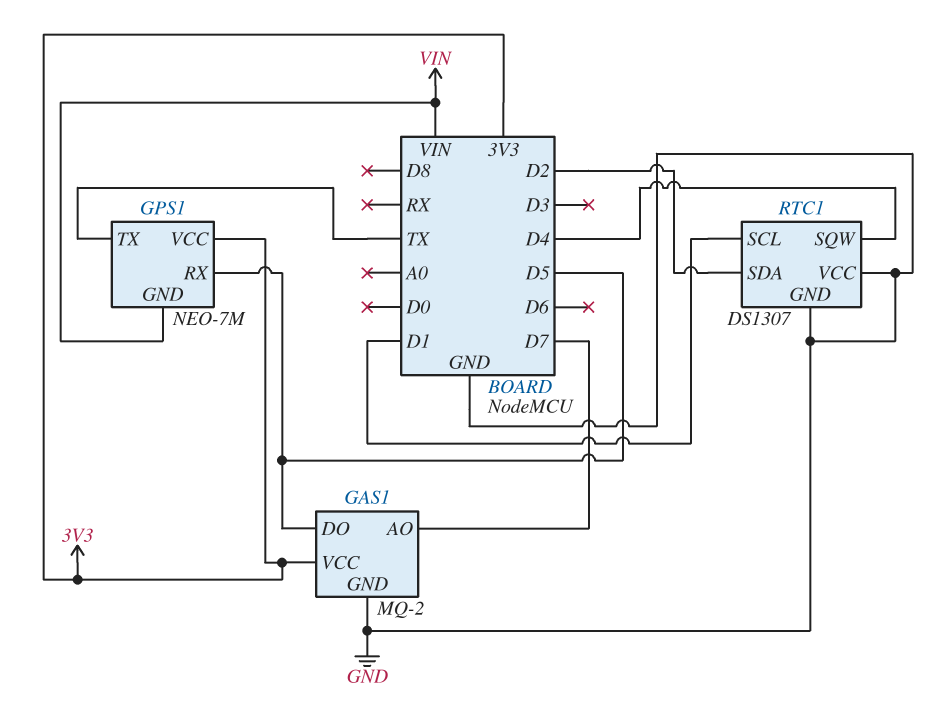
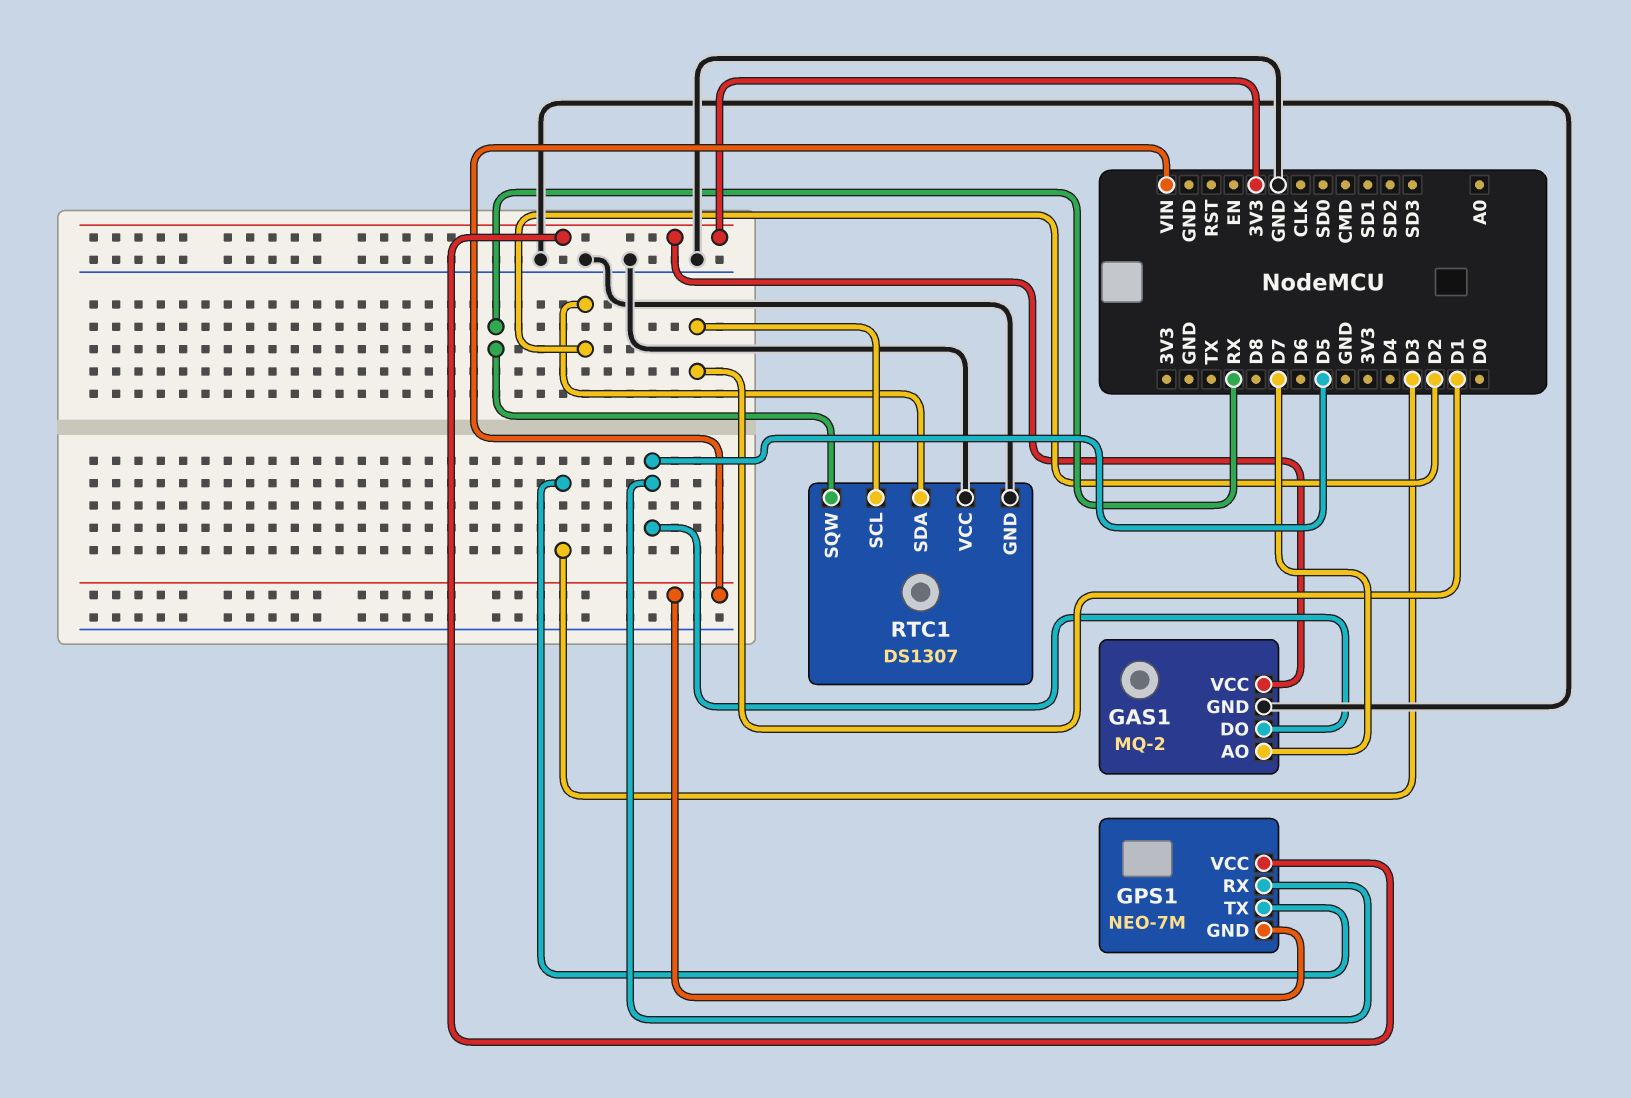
GPS1 pin TX: TX -> D3
RTC1 pin SQW: D4 -> RX

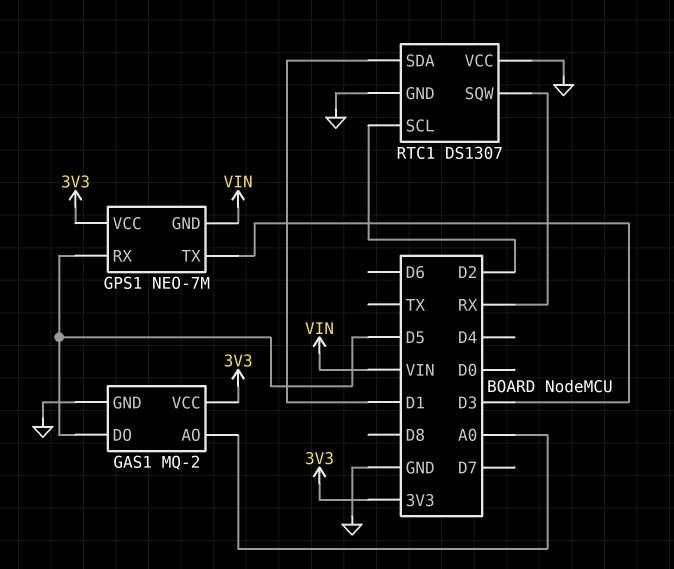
GAS1 pin AO: D7 -> A0
RTC1 pin SCL: D1 -> D2
RTC1 pin SDA: D2 -> D1

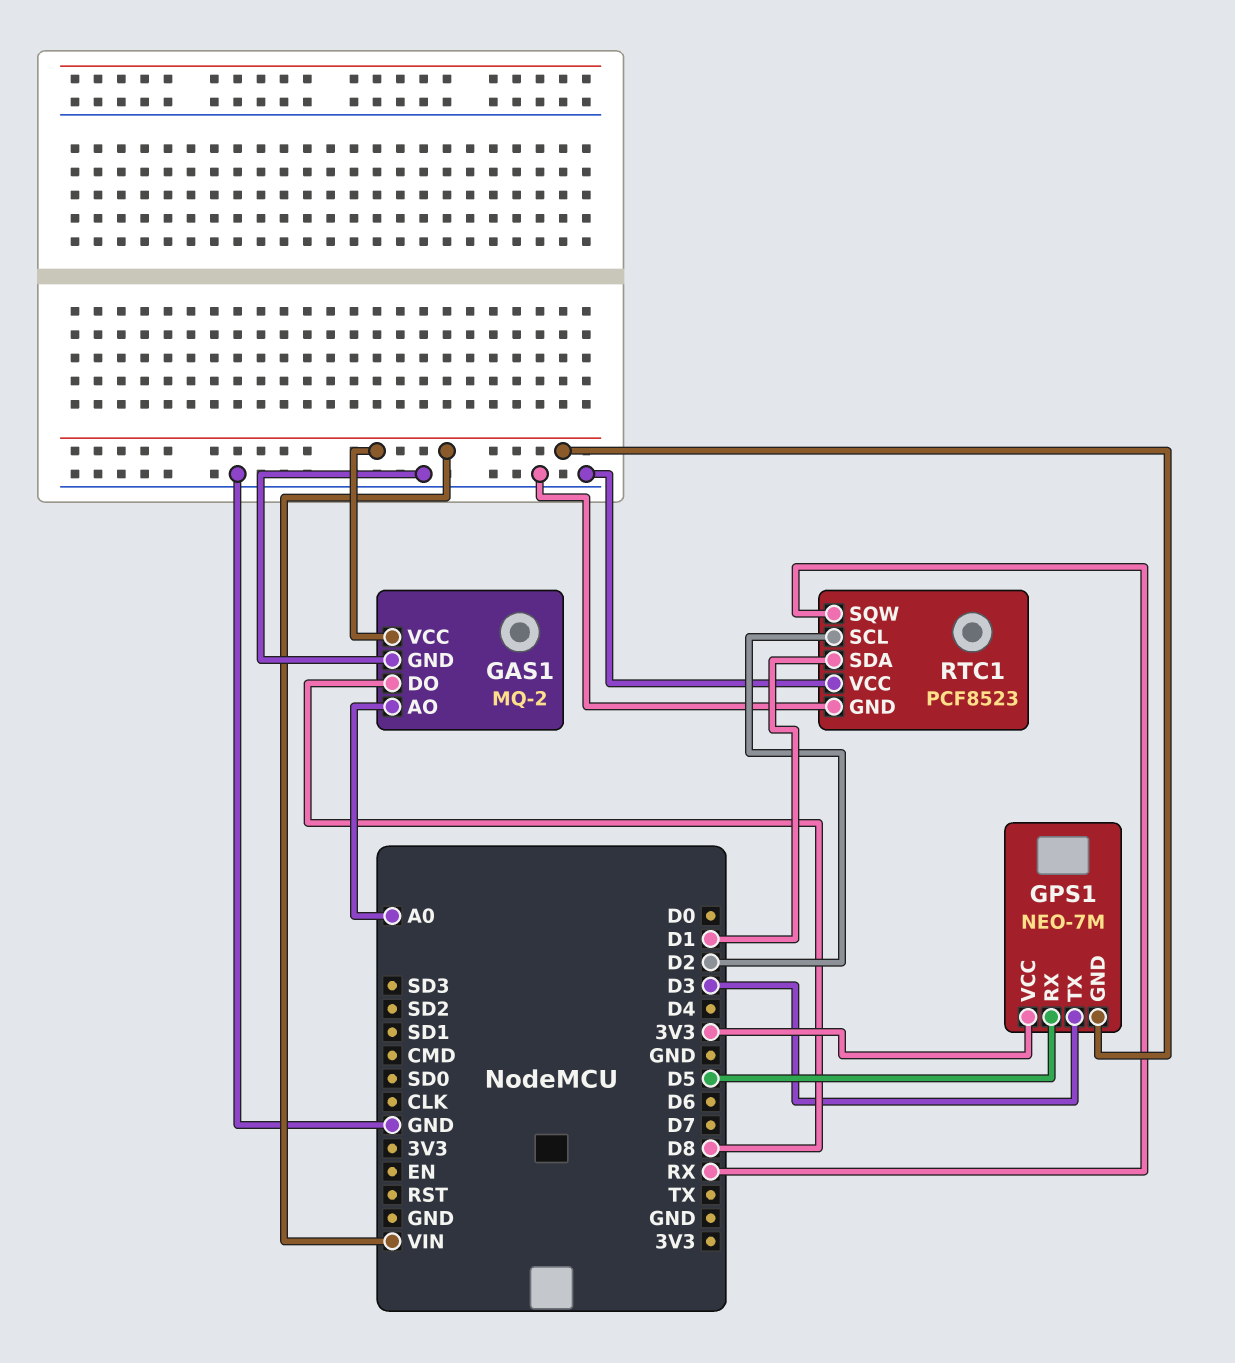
GAS1 pin DO: D5 -> D8
GAS1 pin VCC: 3V3 -> VIN
RTC1: DS1307 -> PCF8523

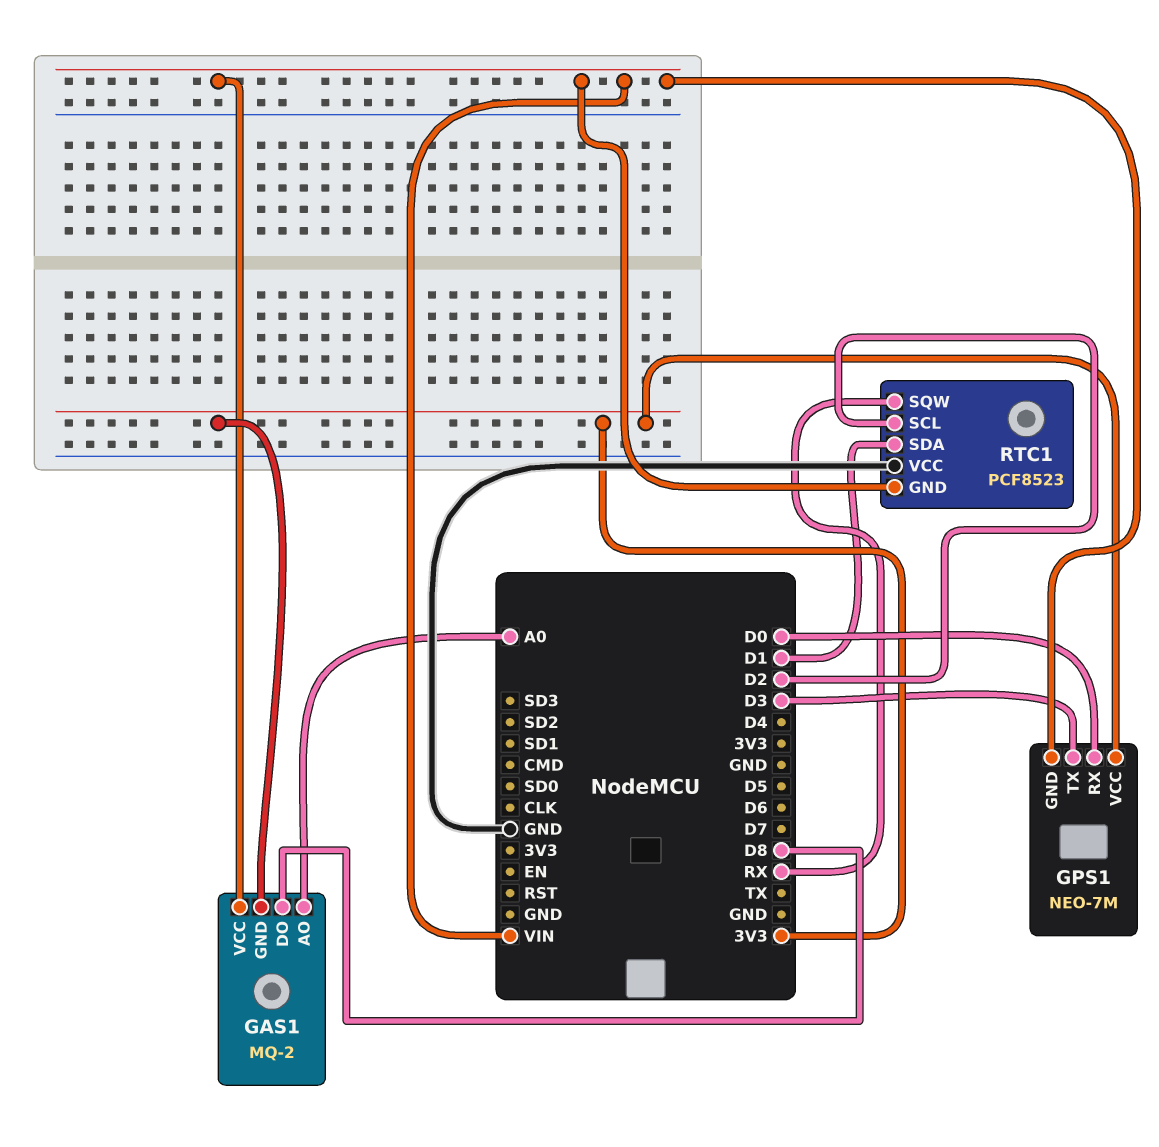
GAS1 pin GND: GND -> 3V3
GPS1 pin RX: D5 -> D0
RTC1 pin GND: GND -> VIN

